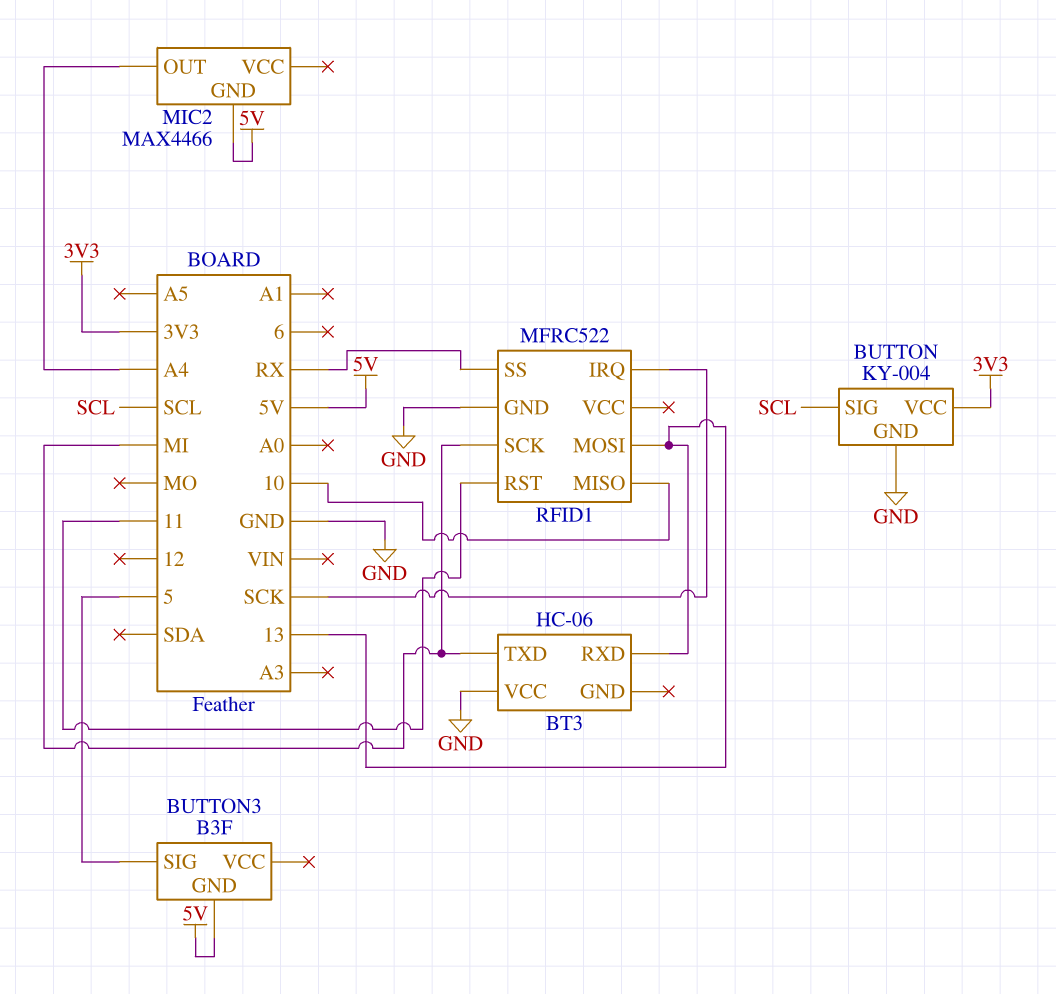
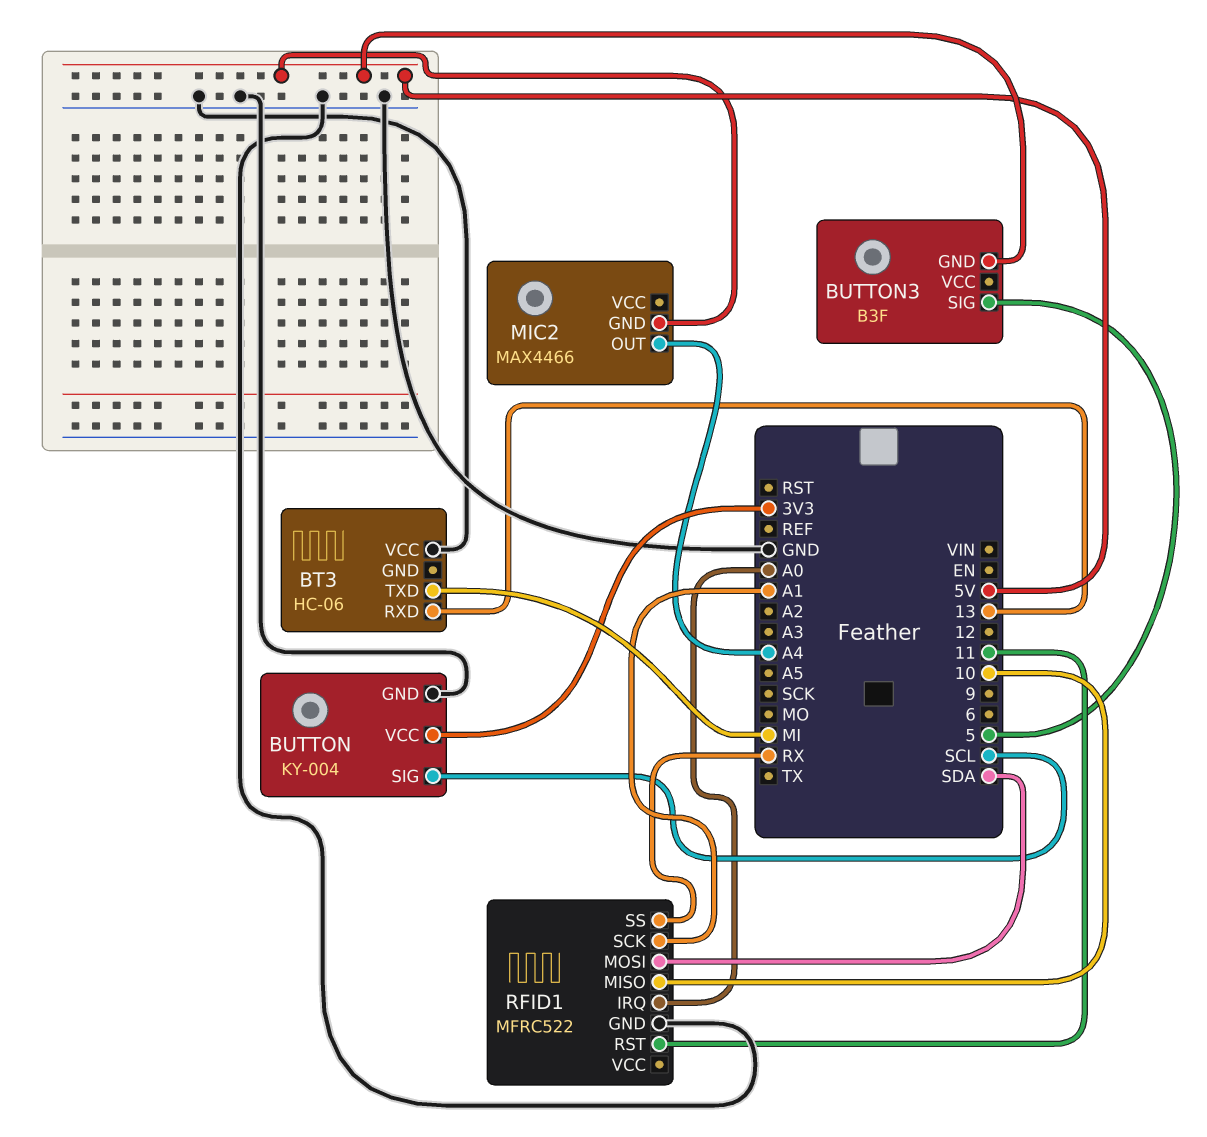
RFID1 pin IRQ: SCK -> A0
RFID1 pin MOSI: 13 -> SDA
RFID1 pin SCK: MI -> A1

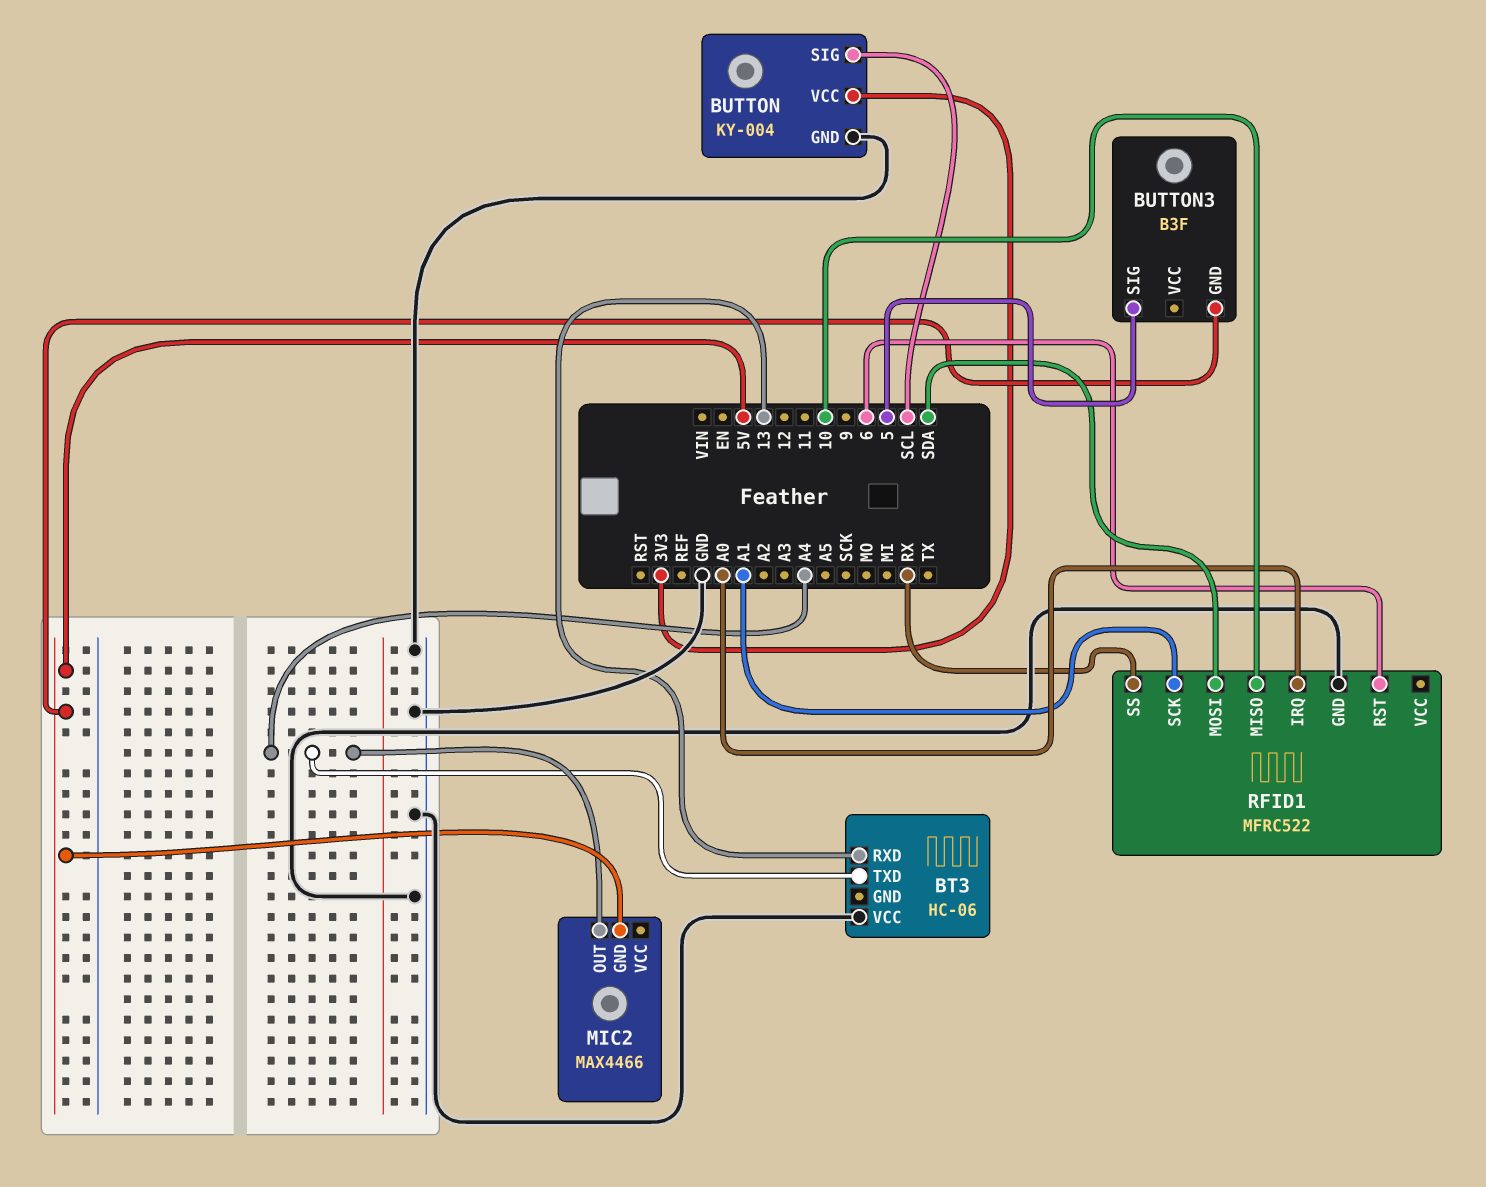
BT3 pin TXD: MI -> A4
RFID1 pin RST: 11 -> 6

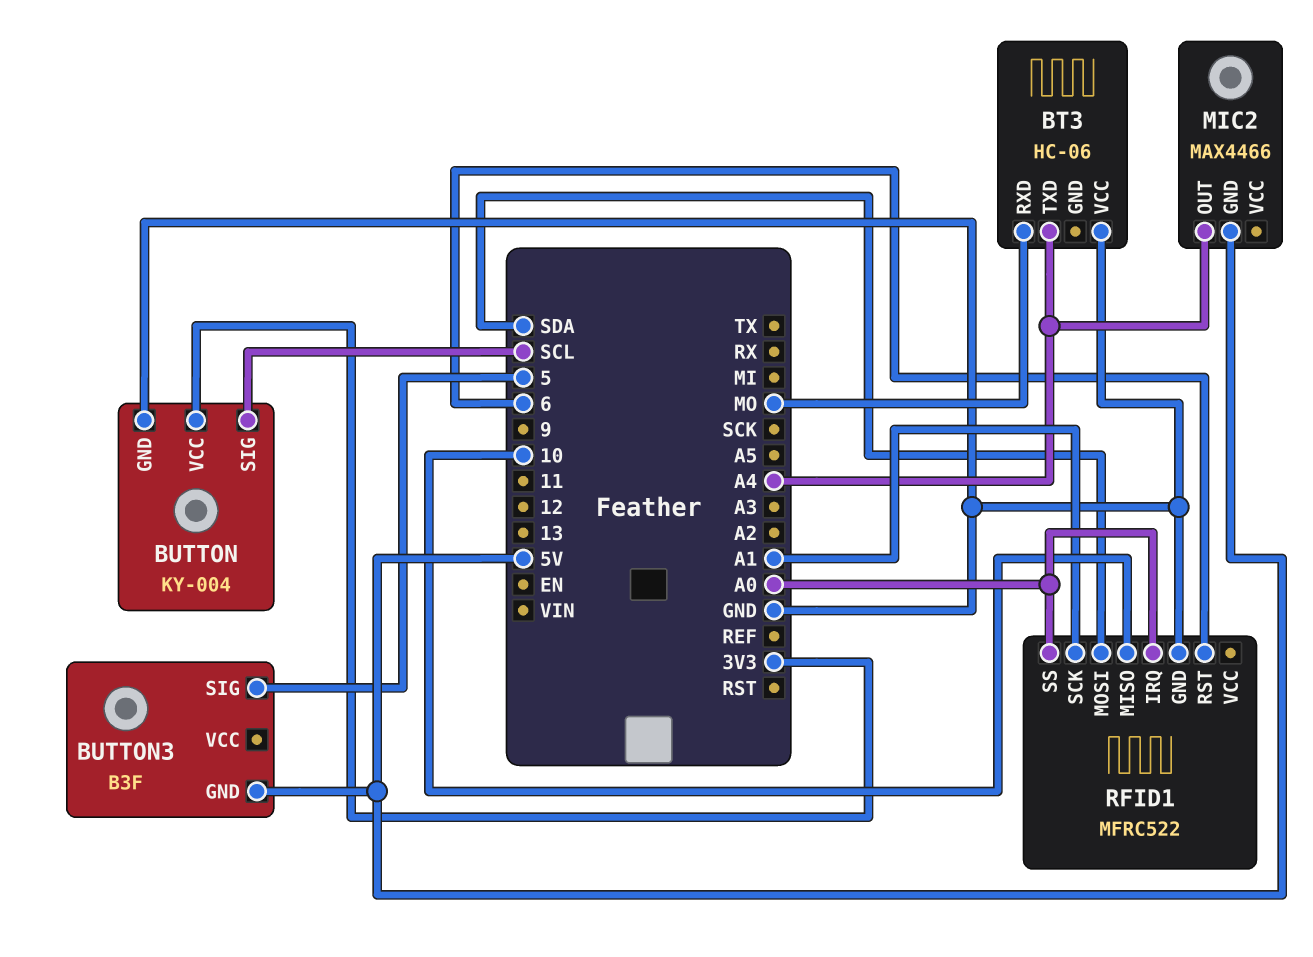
BT3 pin RXD: 13 -> MO
RFID1 pin SS: RX -> A0

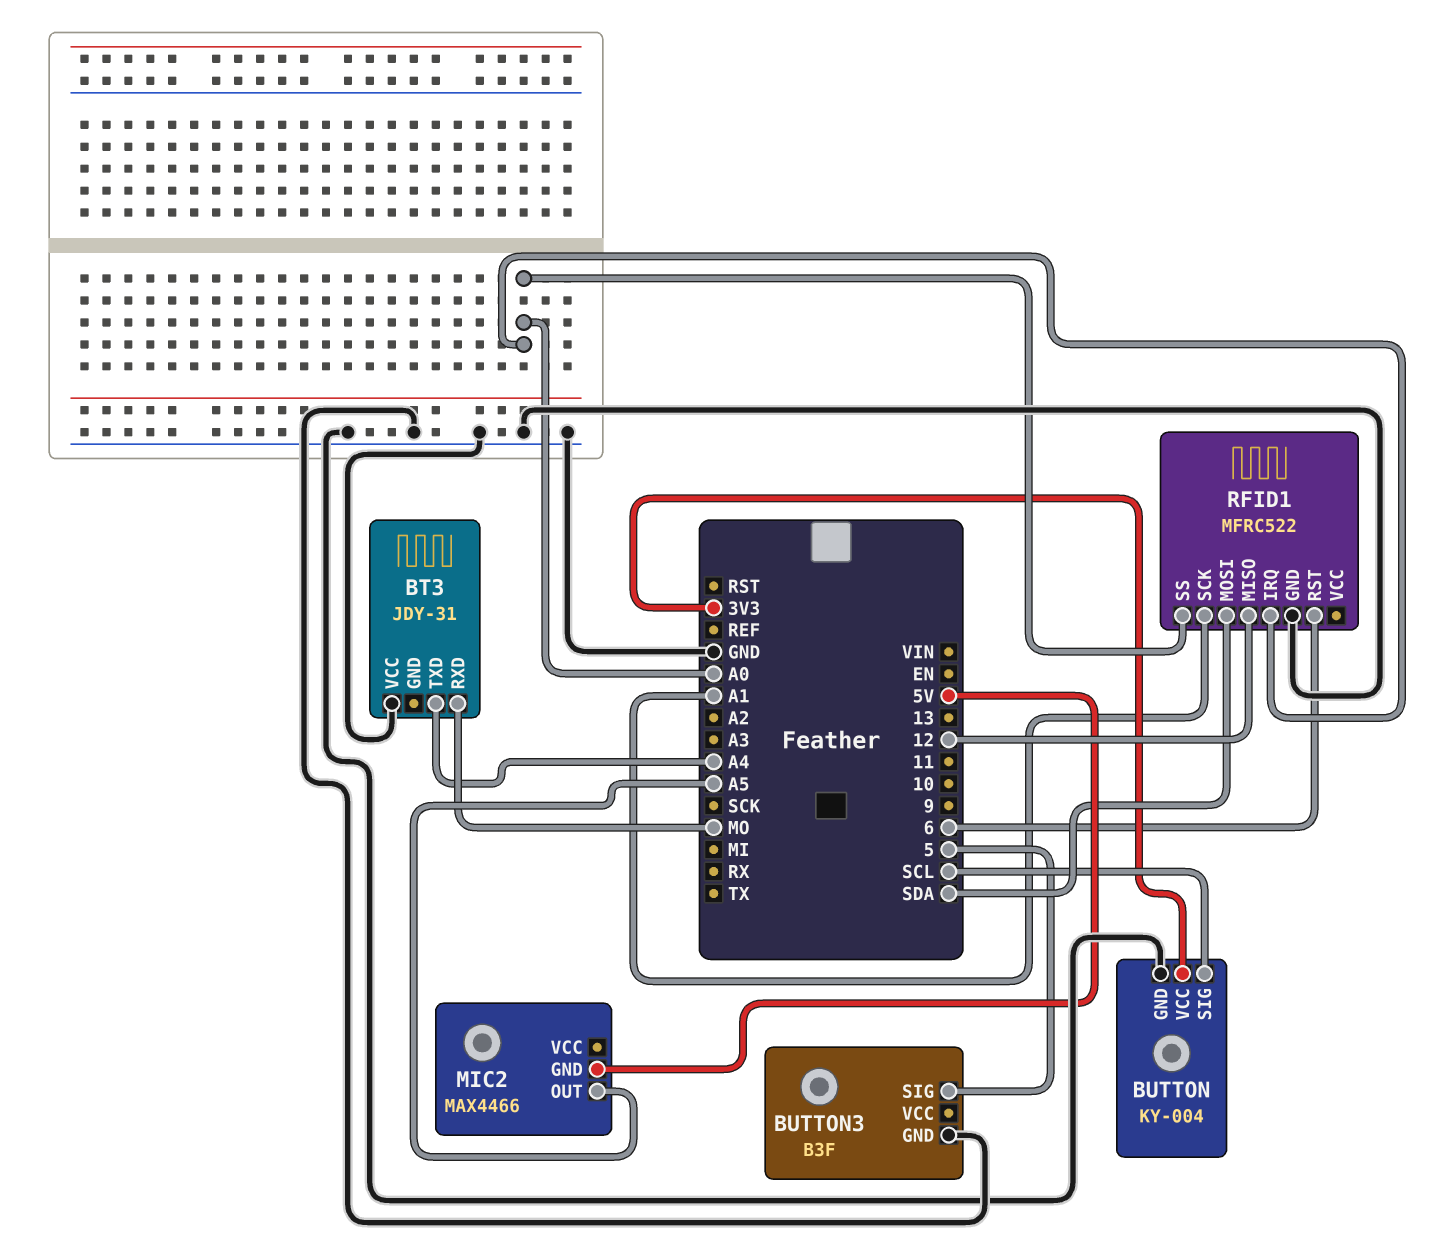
BT3: HC-06 -> JDY-31
BUTTON3 pin GND: 5V -> GND
MIC2 pin OUT: A4 -> A5
RFID1 pin MISO: 10 -> 12

